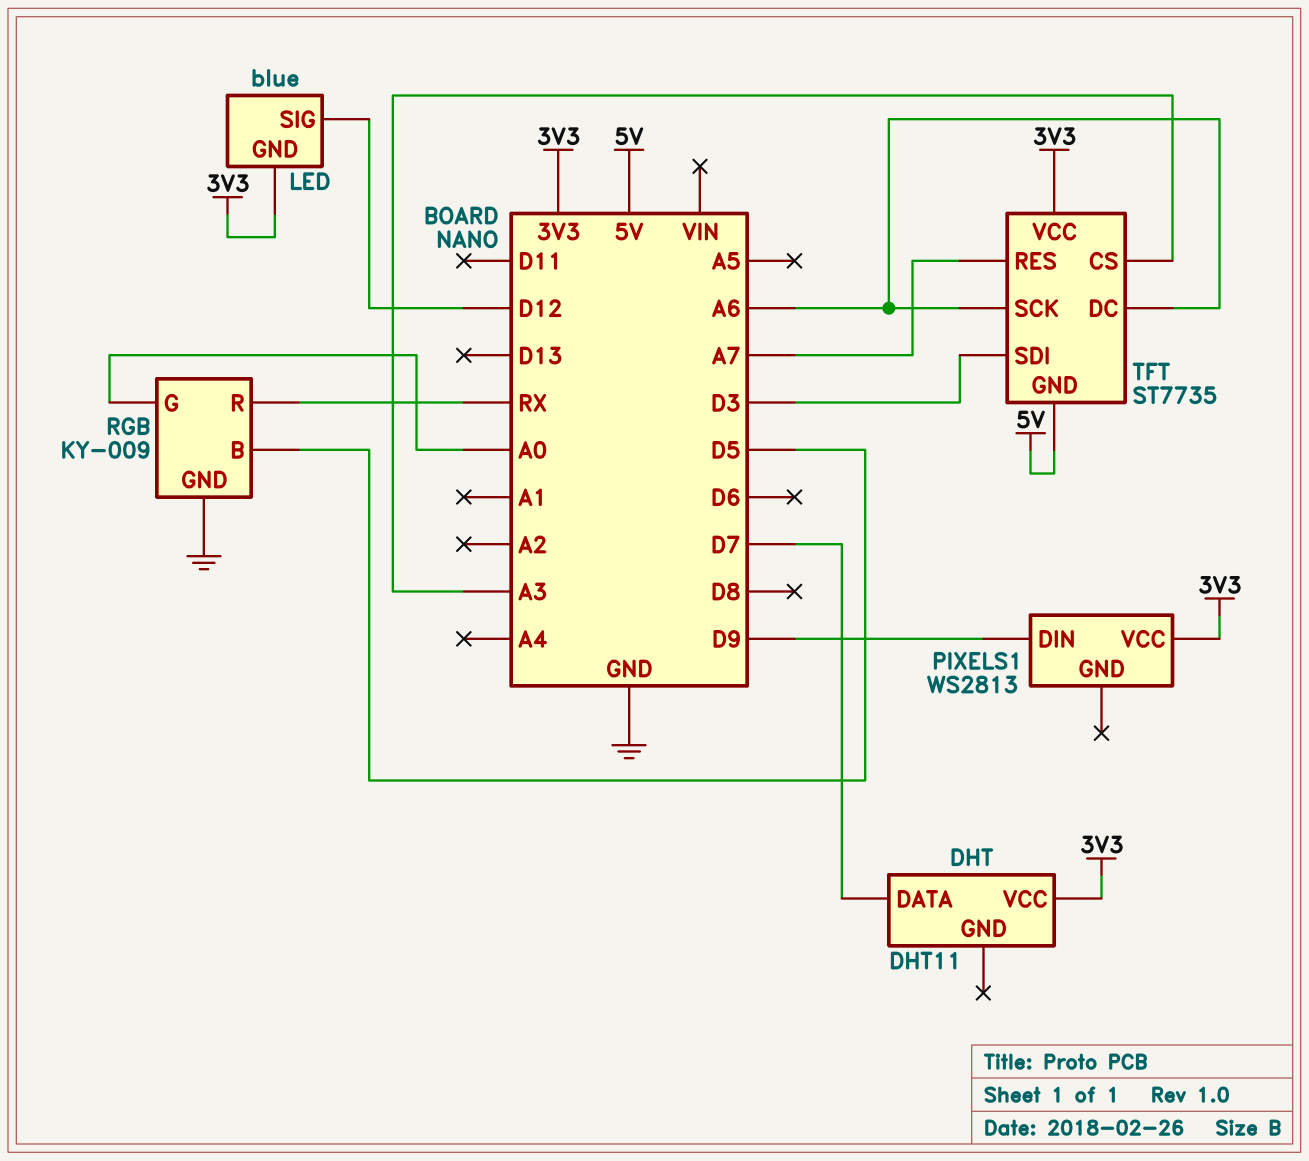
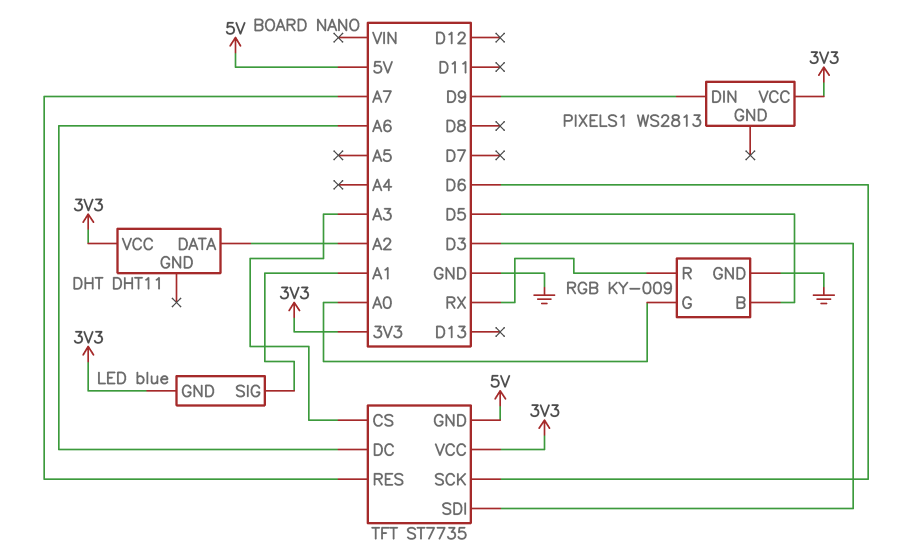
DHT pin DATA: D7 -> A2
LED pin SIG: D12 -> A1
TFT pin SCK: A6 -> D6

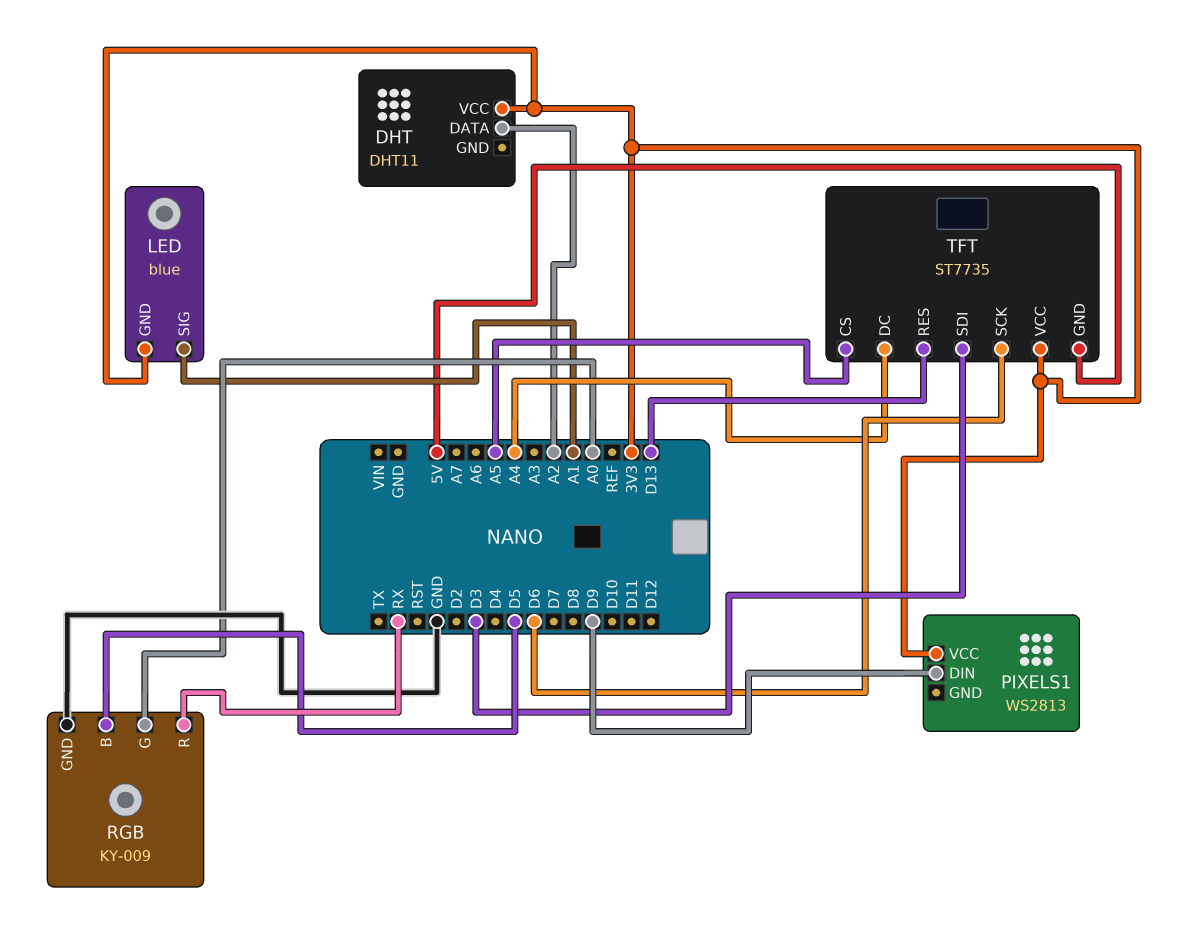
TFT pin CS: A3 -> A5
TFT pin DC: A6 -> A4
TFT pin RES: A7 -> D13

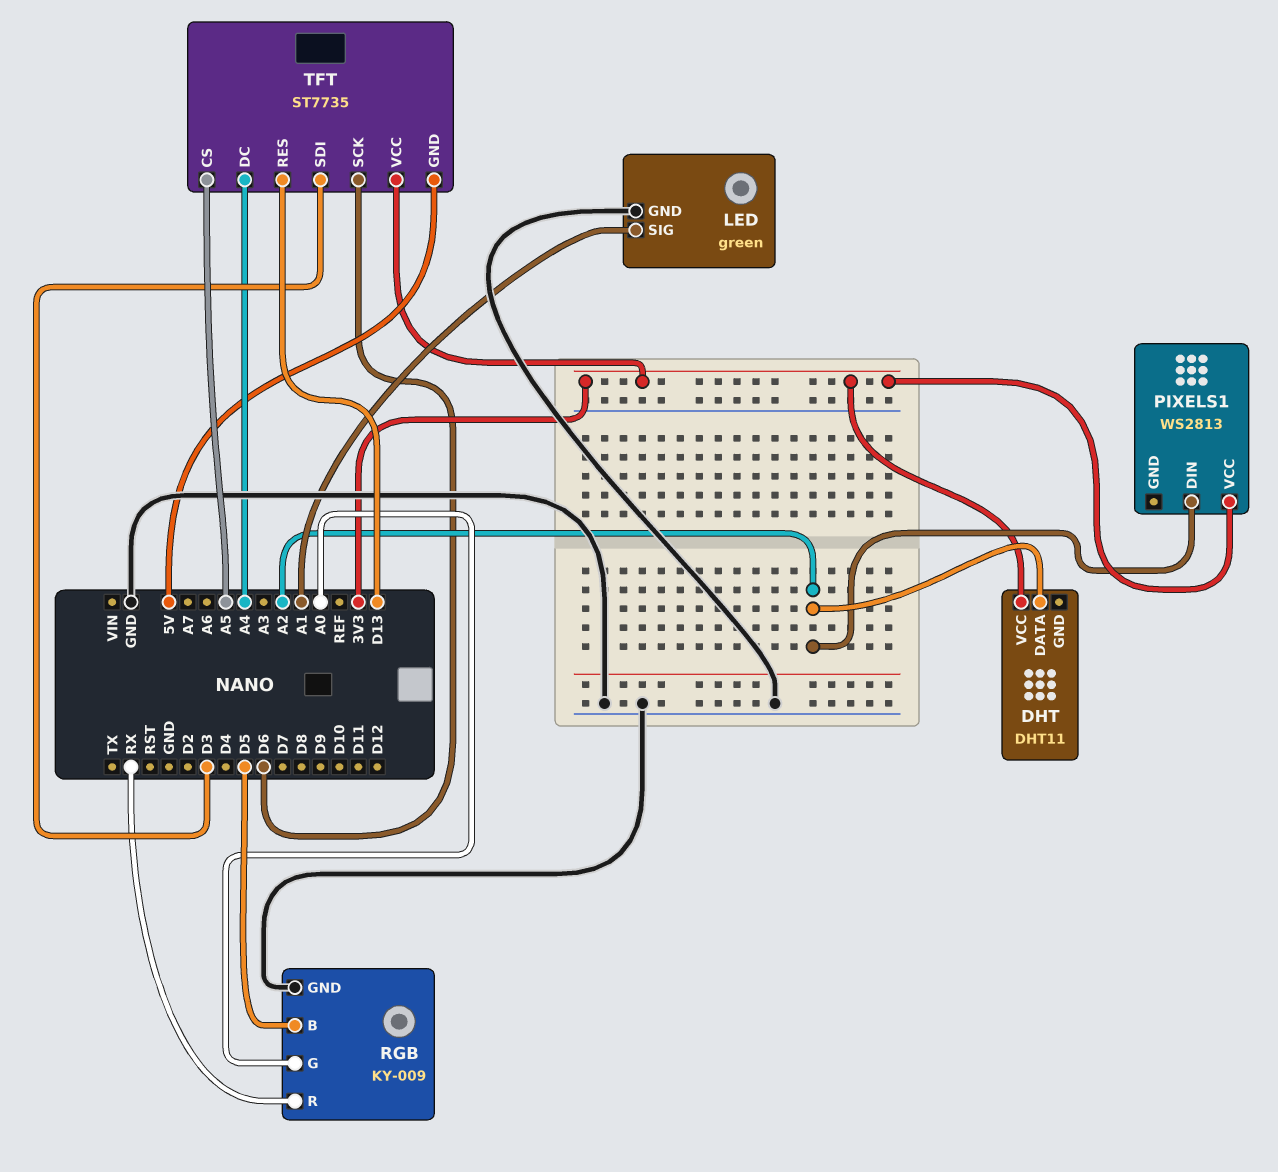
LED: blue -> green
LED pin GND: 3V3 -> GND
PIXELS1 pin DIN: D9 -> A2

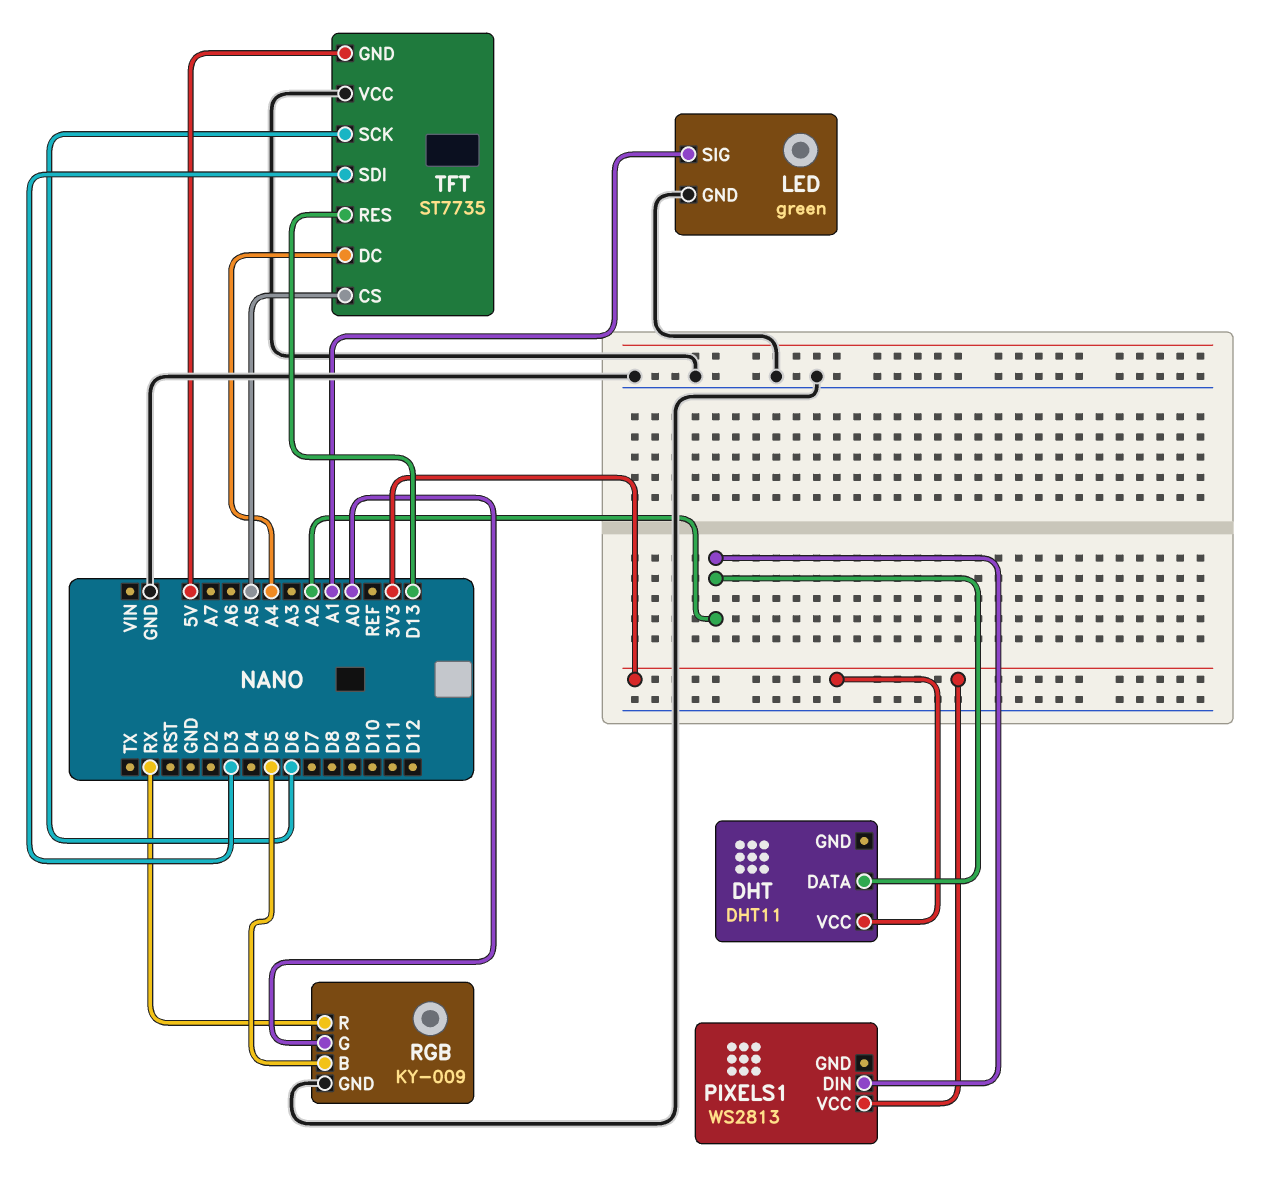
TFT pin VCC: 3V3 -> GND

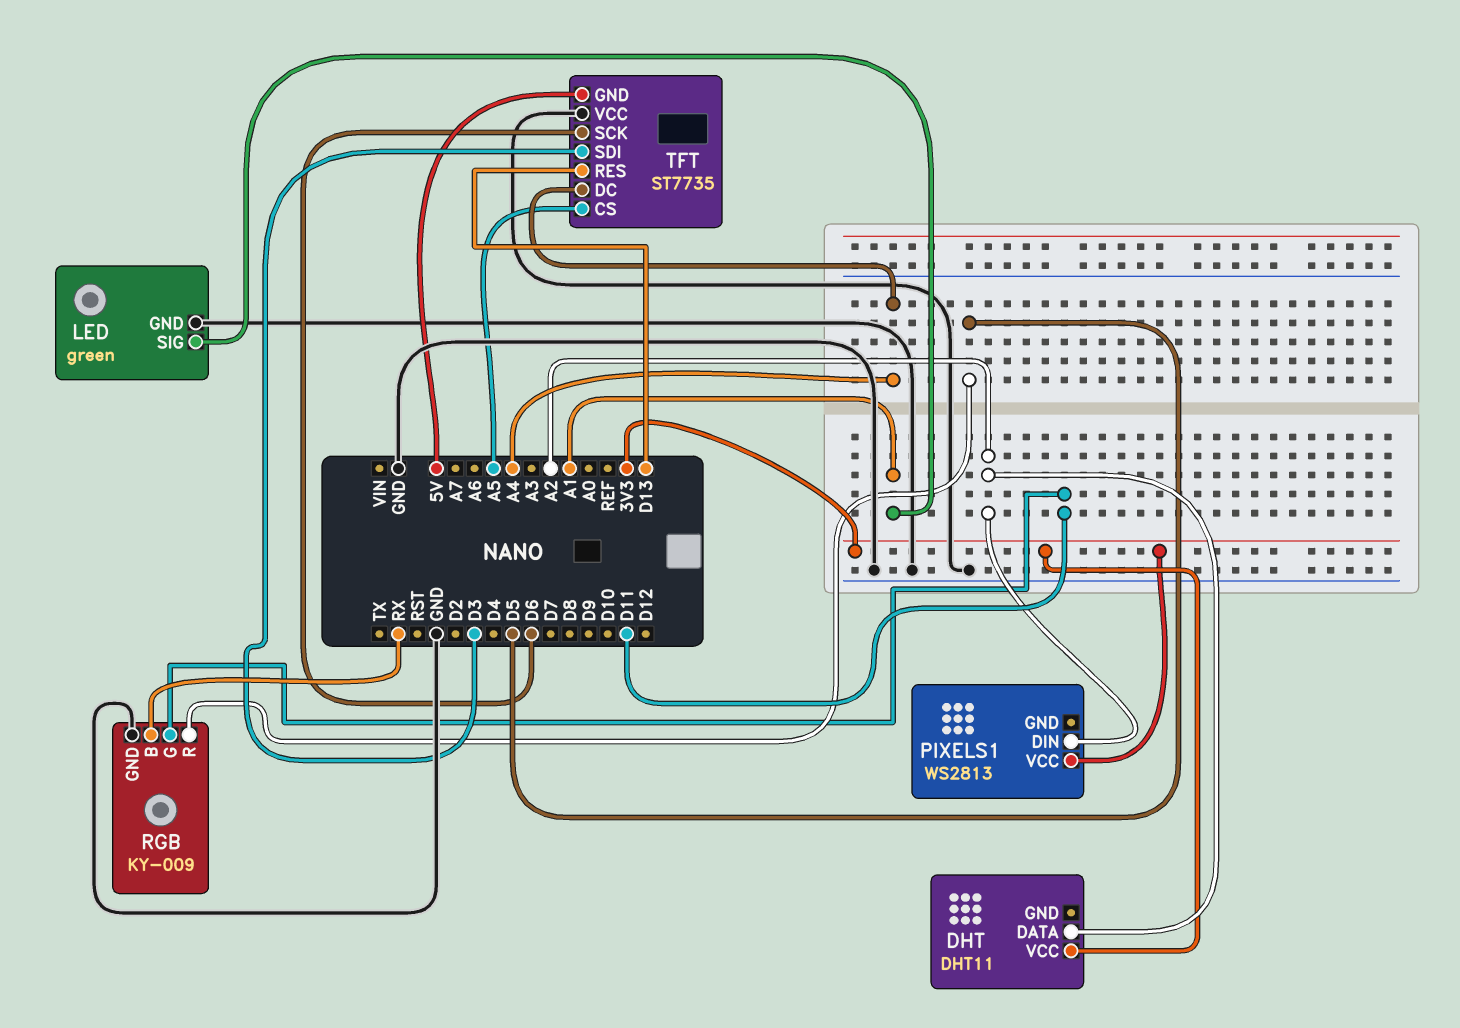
RGB pin B: D5 -> RX
RGB pin G: A0 -> D11
RGB pin R: RX -> D5

